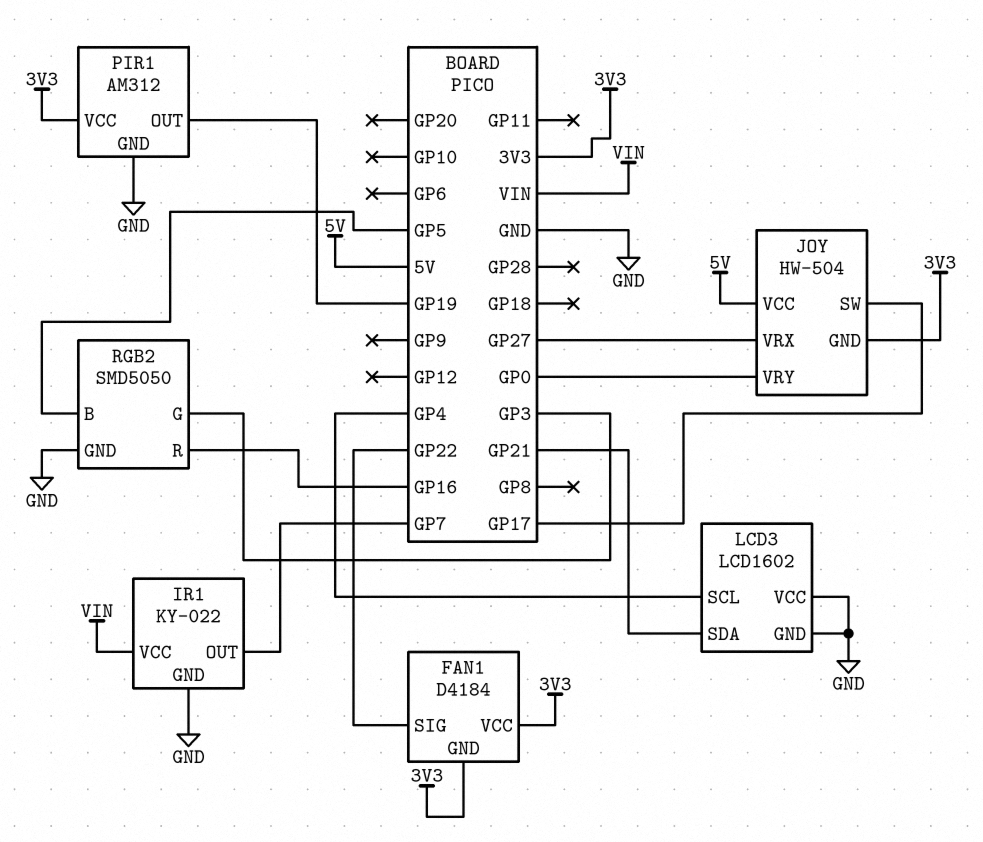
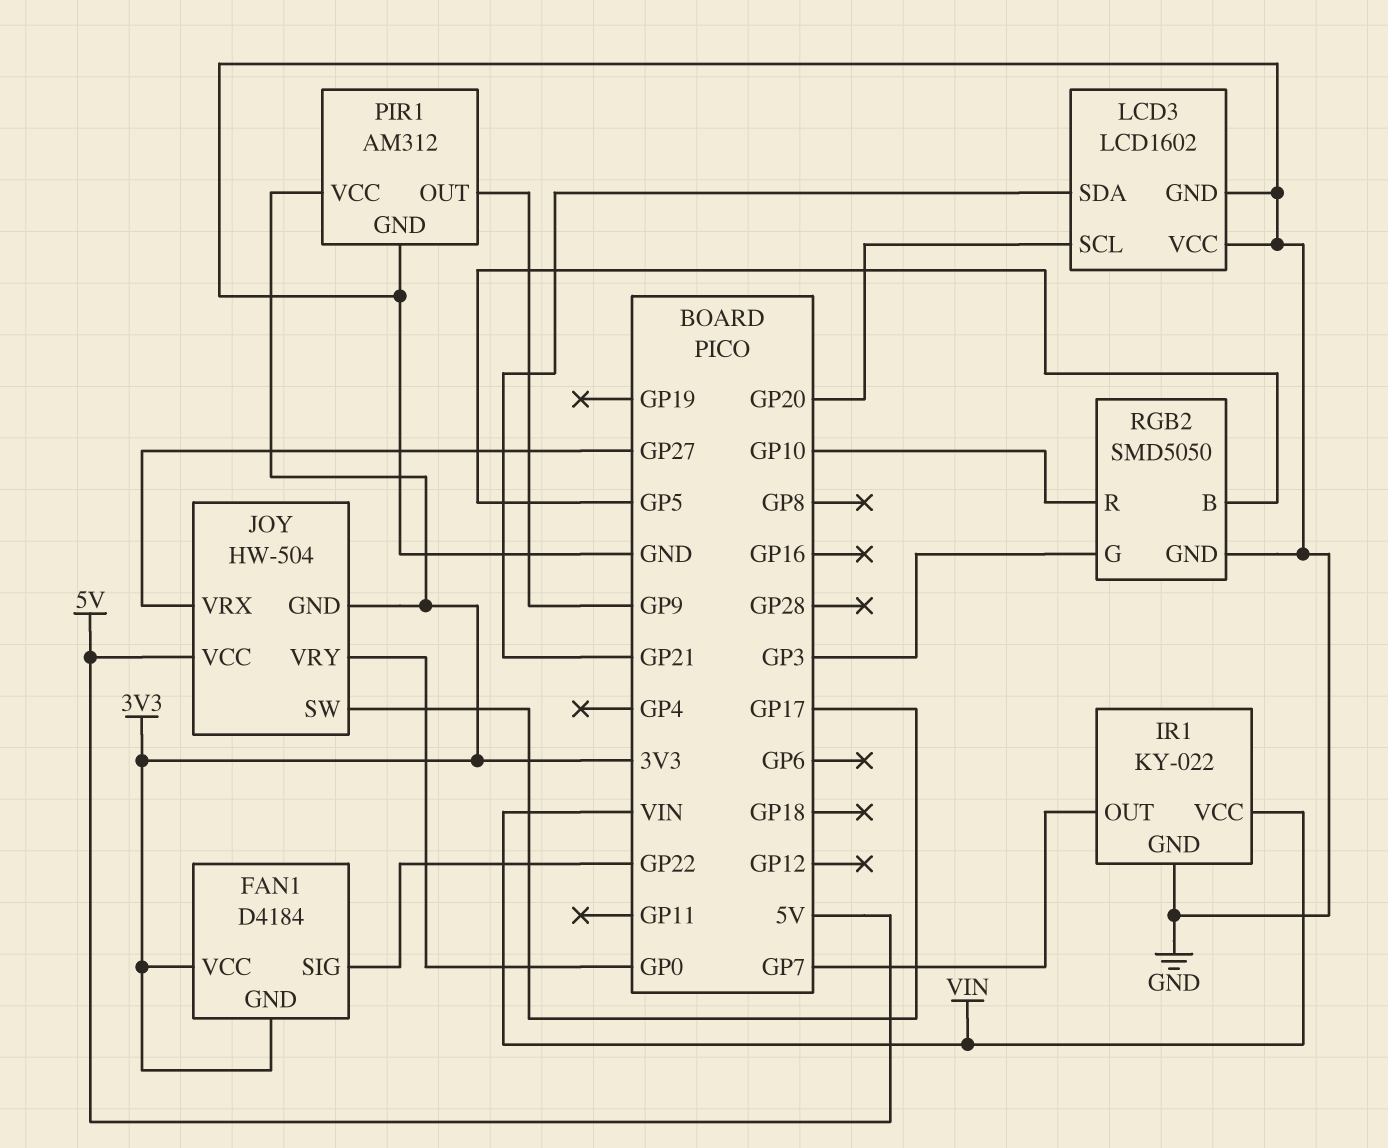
LCD3 pin SCL: GP4 -> GP20
PIR1 pin OUT: GP19 -> GP9
RGB2 pin R: GP16 -> GP10

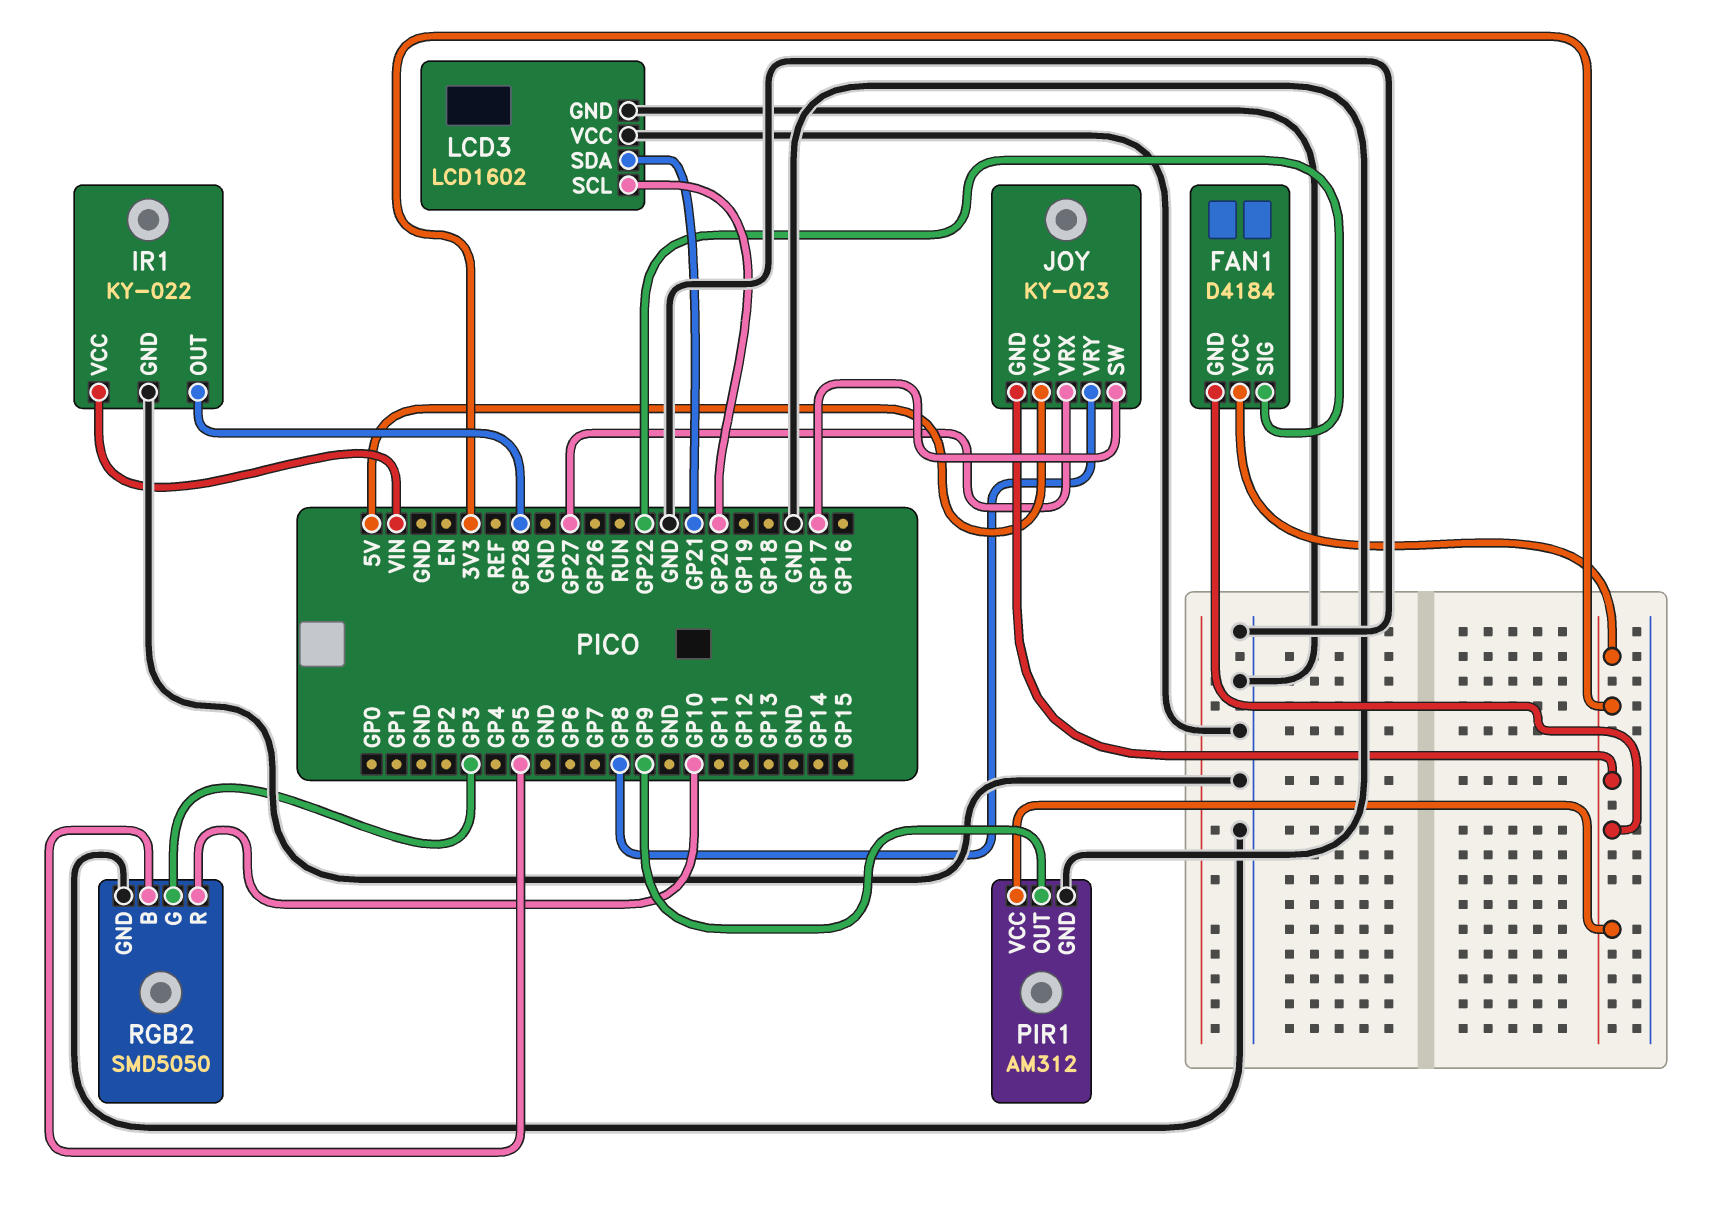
IR1 pin OUT: GP7 -> GP28
JOY: HW-504 -> KY-023
JOY pin VRY: GP0 -> GP8

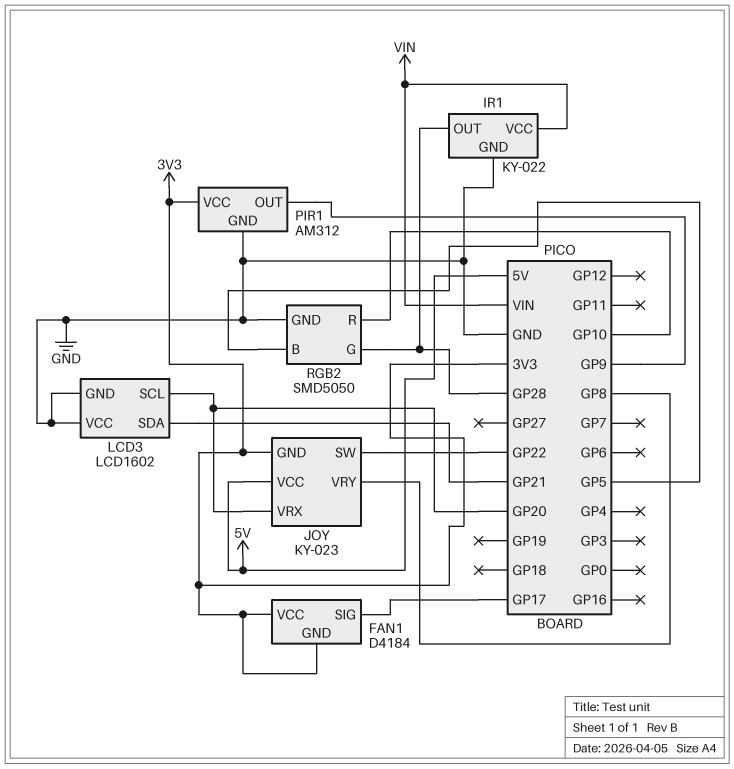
FAN1 pin SIG: GP22 -> GP17
JOY pin SW: GP17 -> GP22
JOY pin VRX: GP27 -> GP20
RGB2 pin G: GP3 -> GP28

